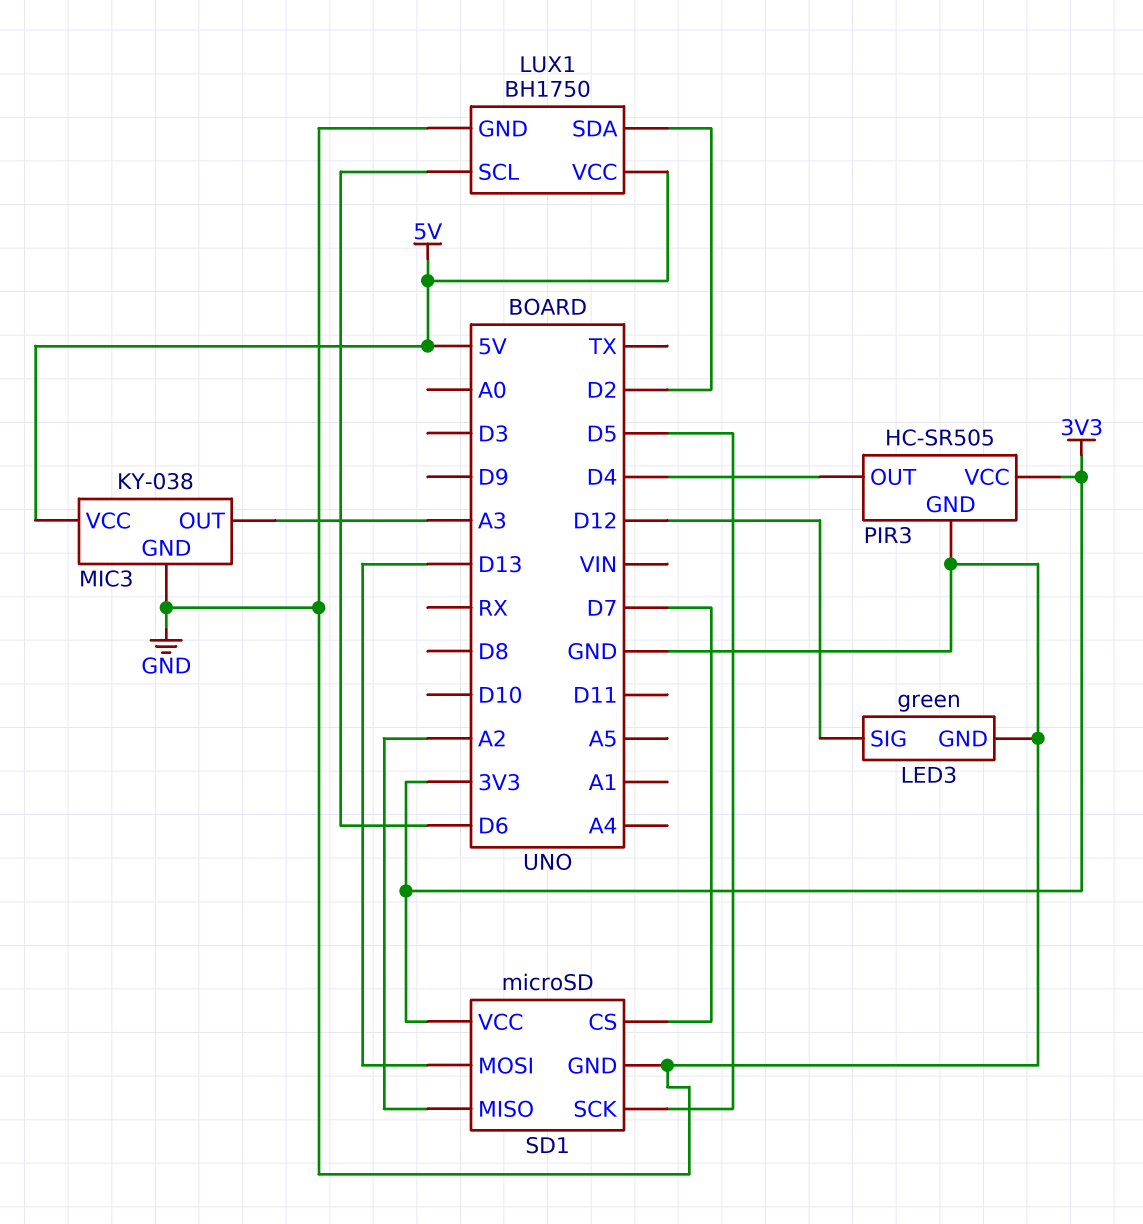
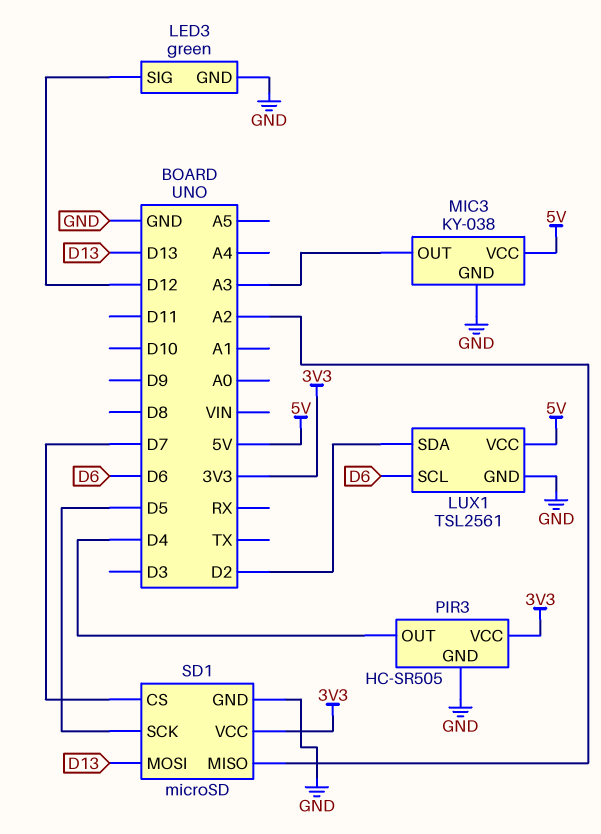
LUX1: BH1750 -> TSL2561

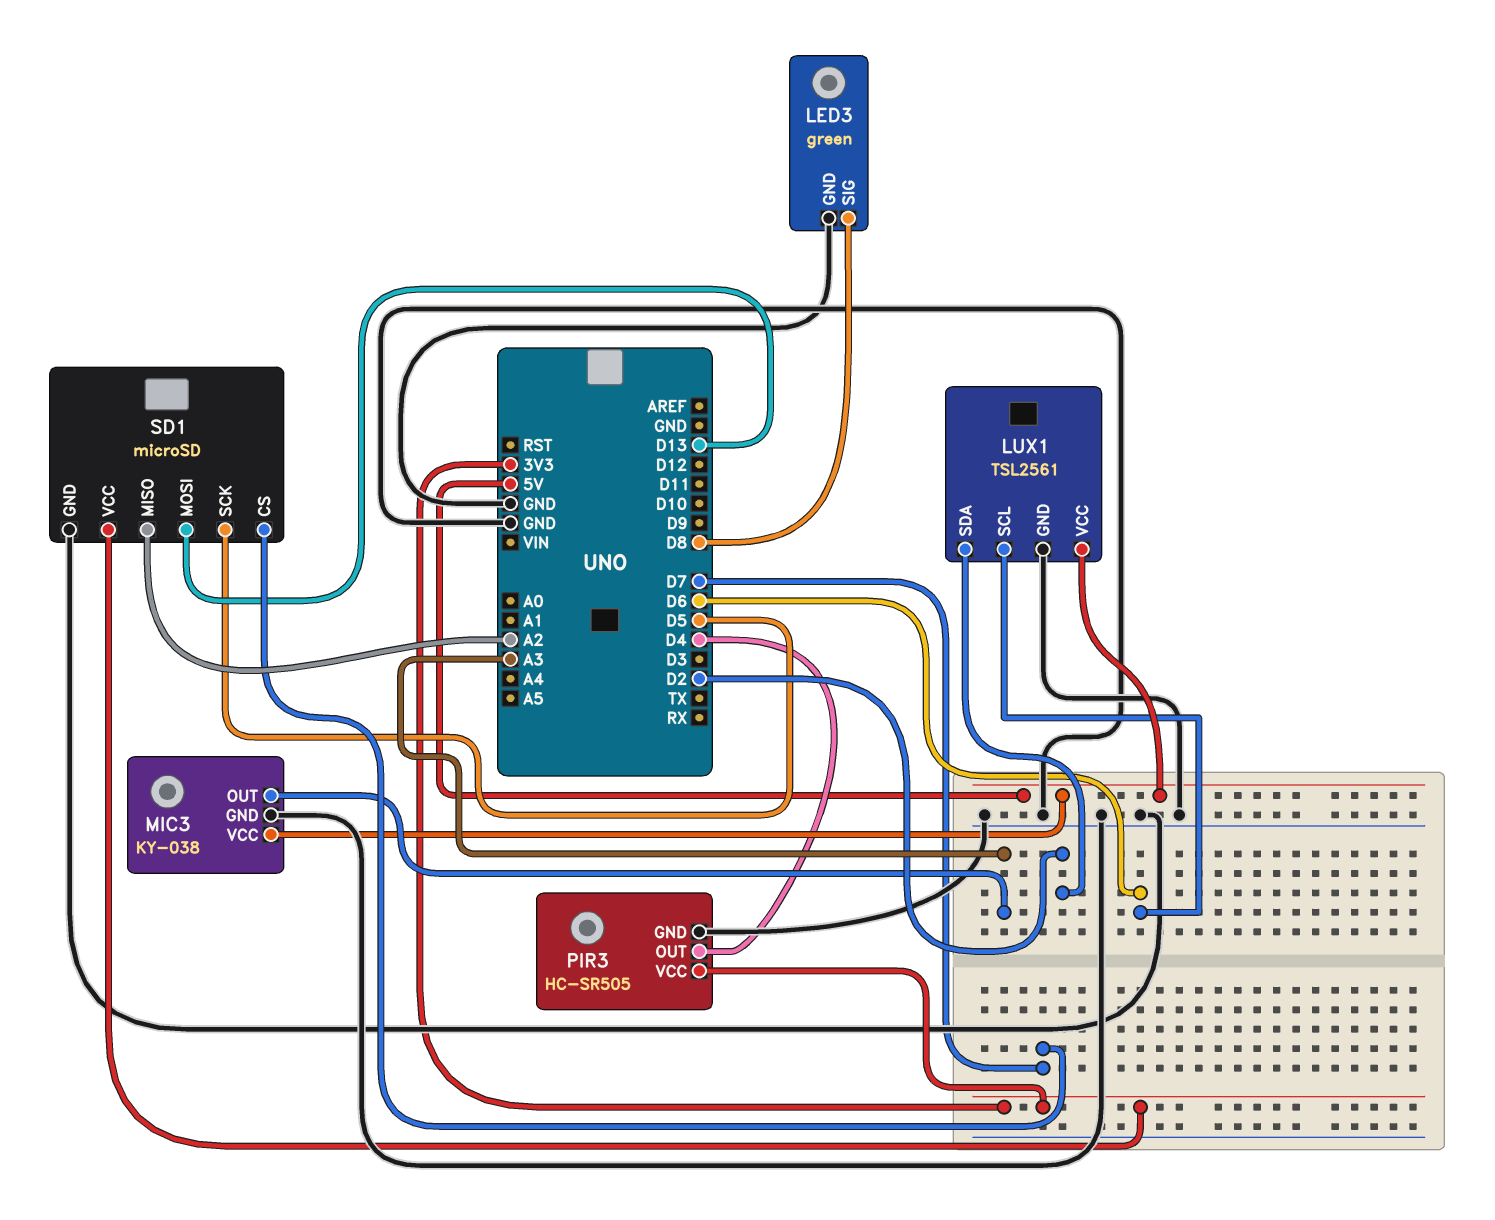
LED3 pin SIG: D12 -> D8

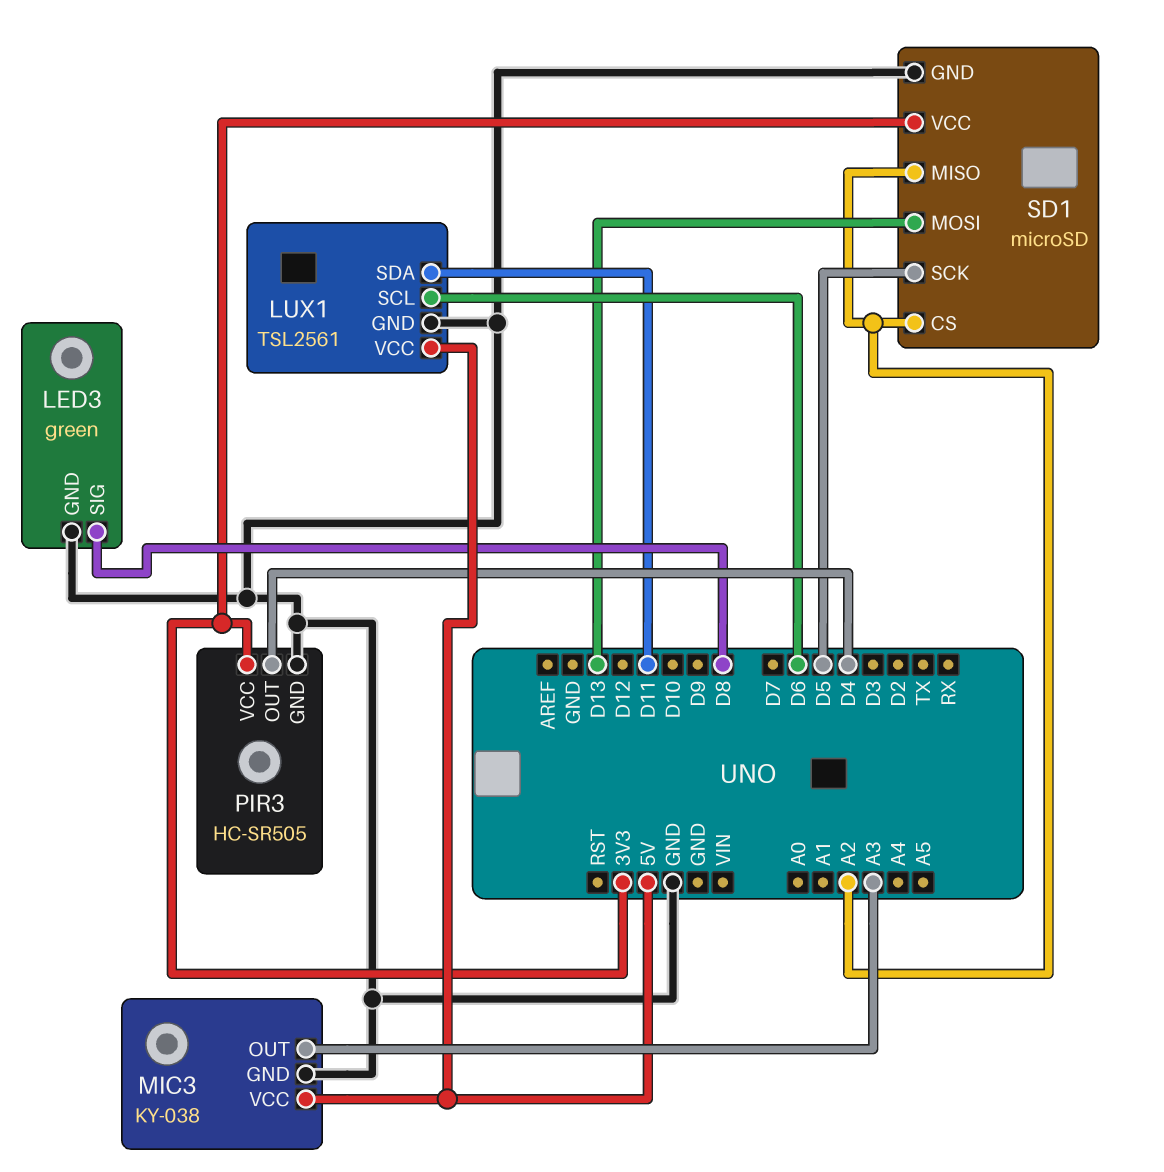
LUX1 pin SDA: D2 -> D11
SD1 pin CS: D7 -> A2

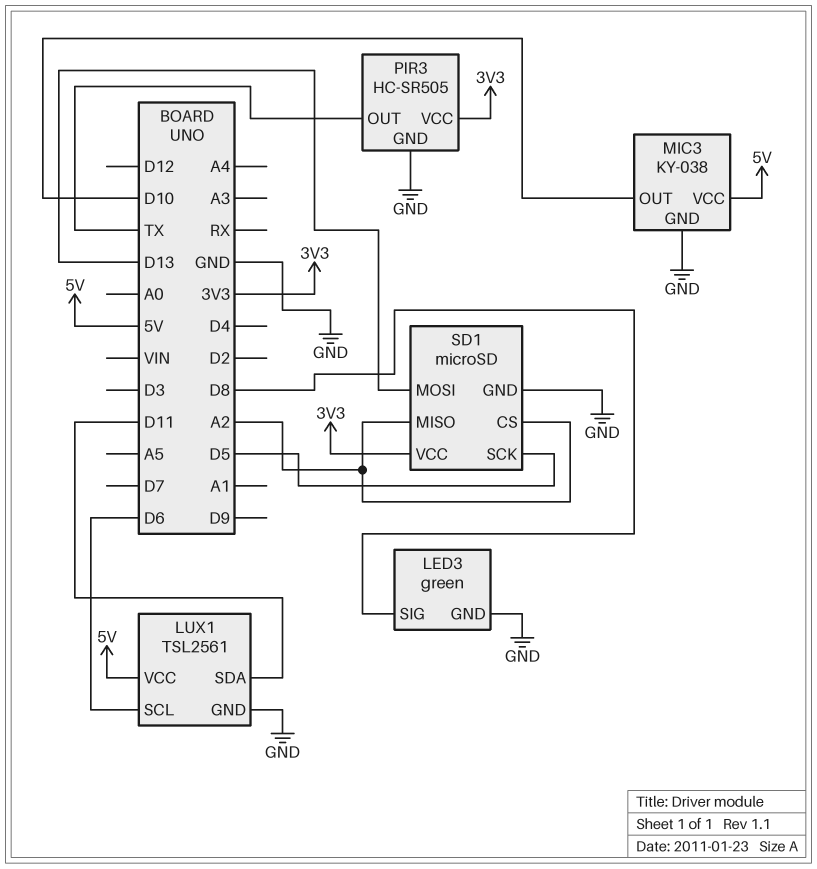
MIC3 pin OUT: A3 -> D10
PIR3 pin OUT: D4 -> TX

